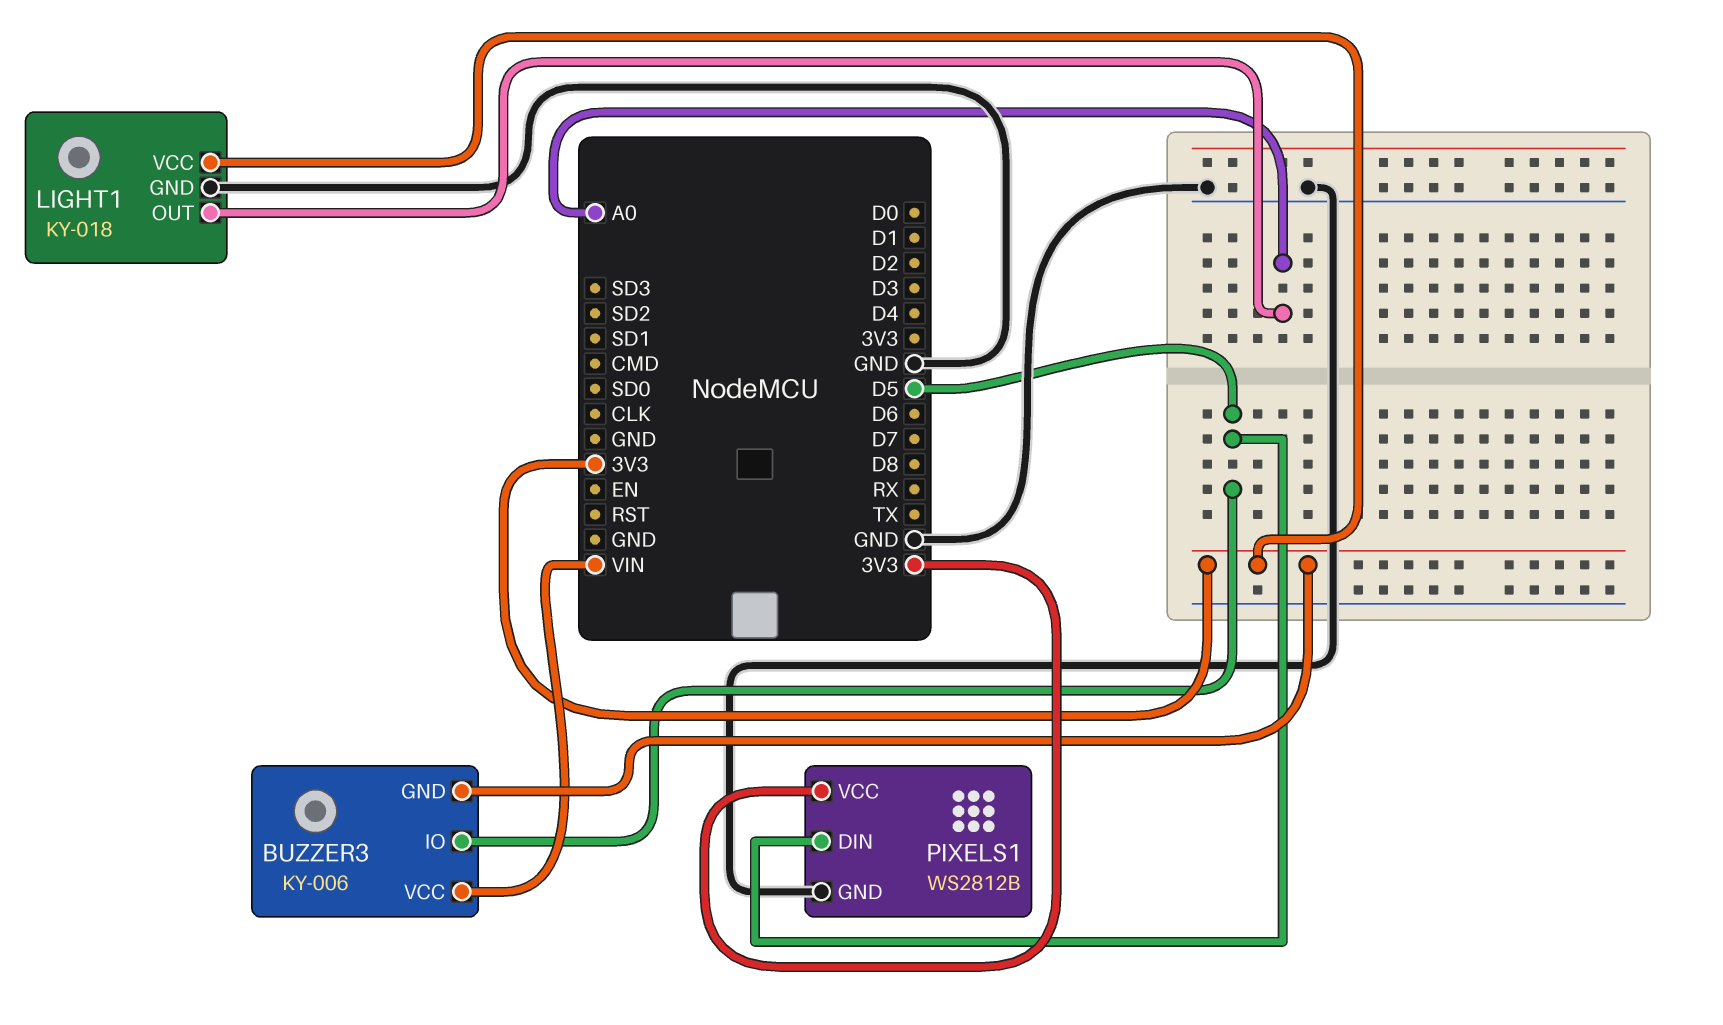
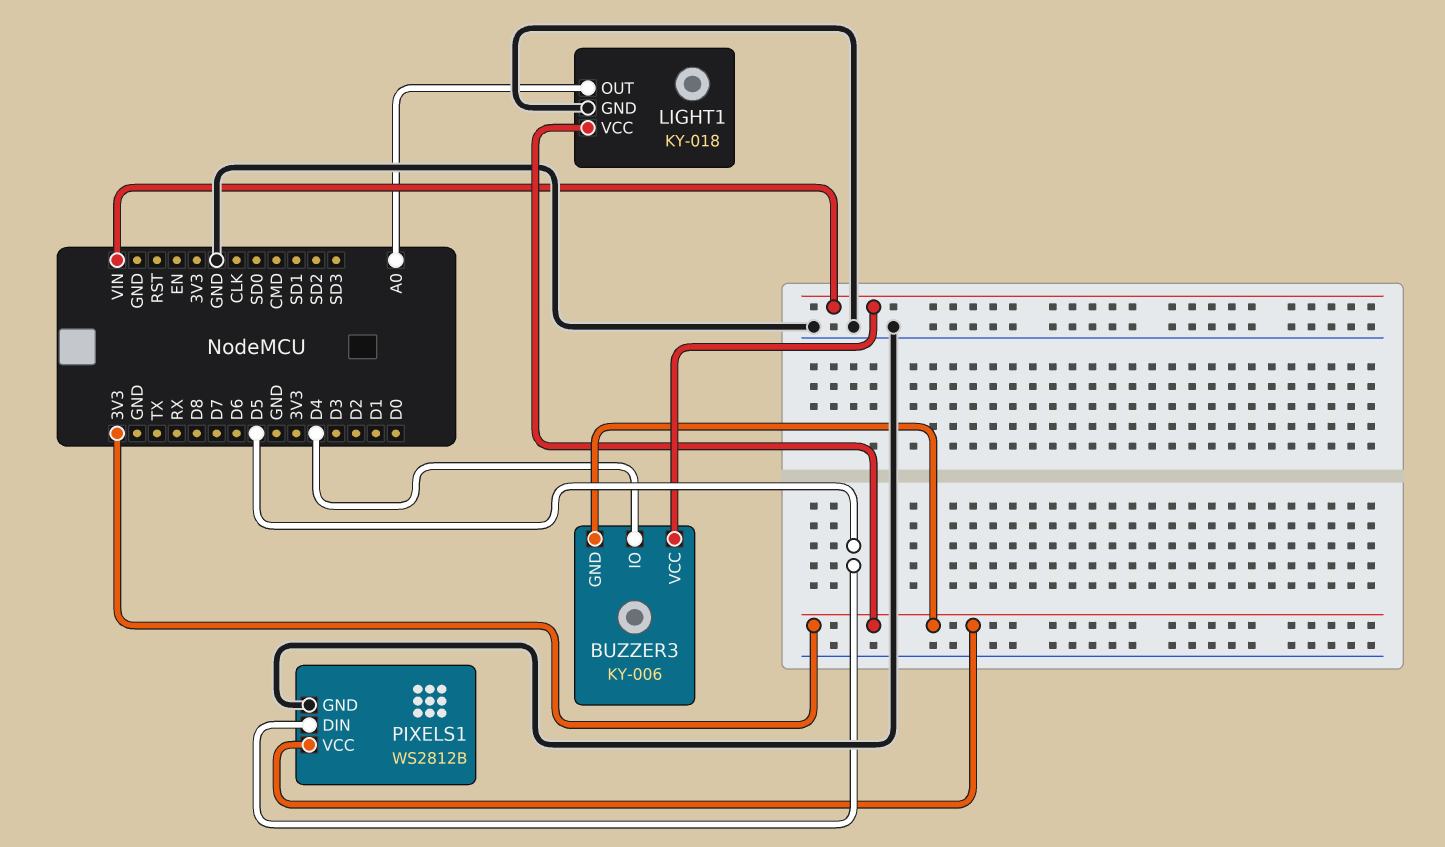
BUZZER3 pin IO: D5 -> D4

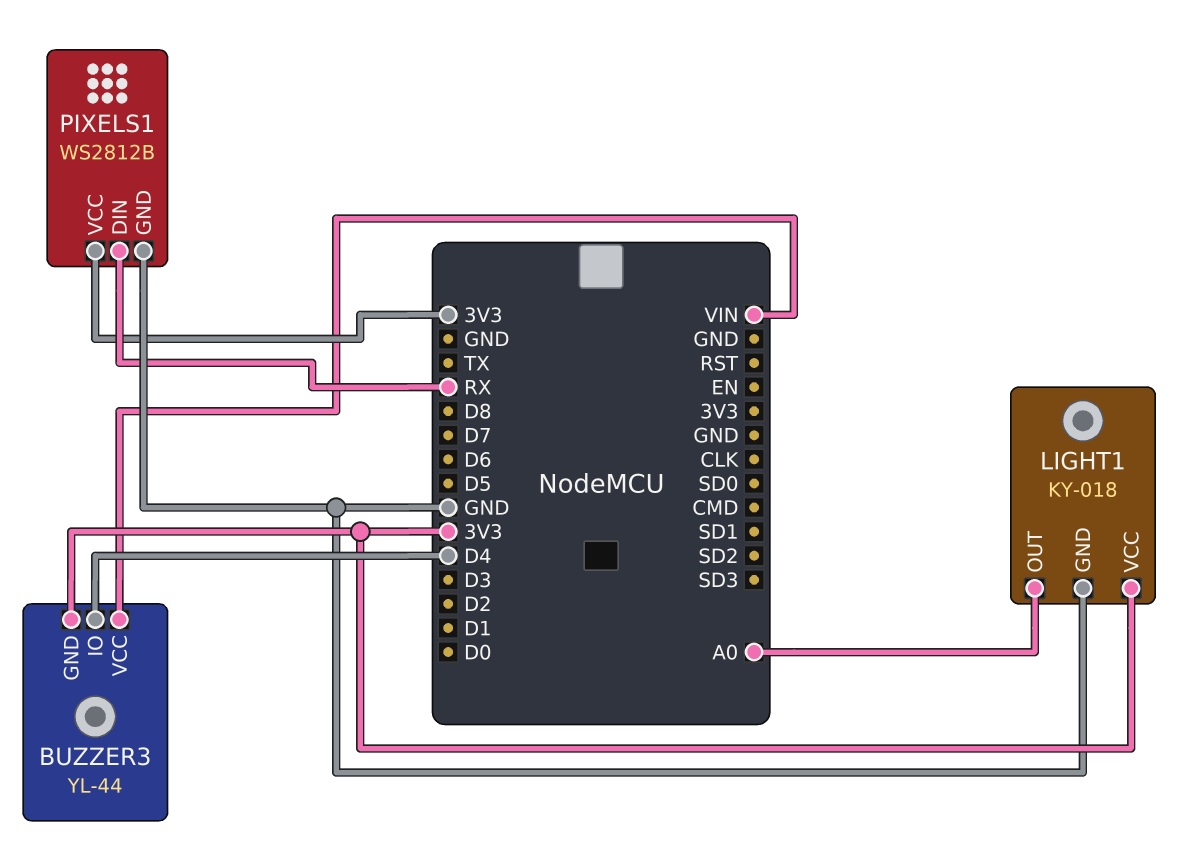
BUZZER3: KY-006 -> YL-44
PIXELS1 pin DIN: D5 -> RX

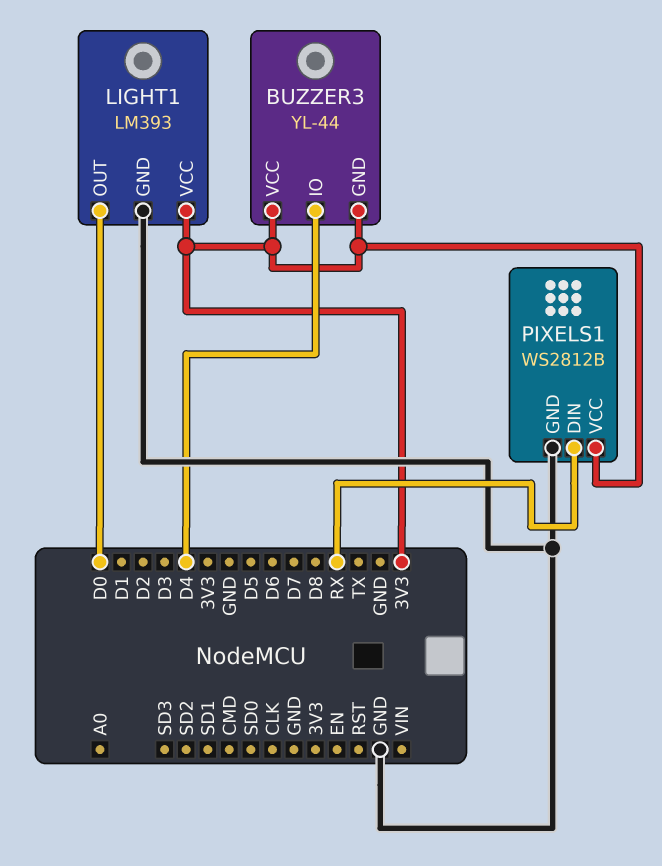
BUZZER3 pin VCC: VIN -> 3V3
LIGHT1: KY-018 -> LM393
LIGHT1 pin OUT: A0 -> D0

